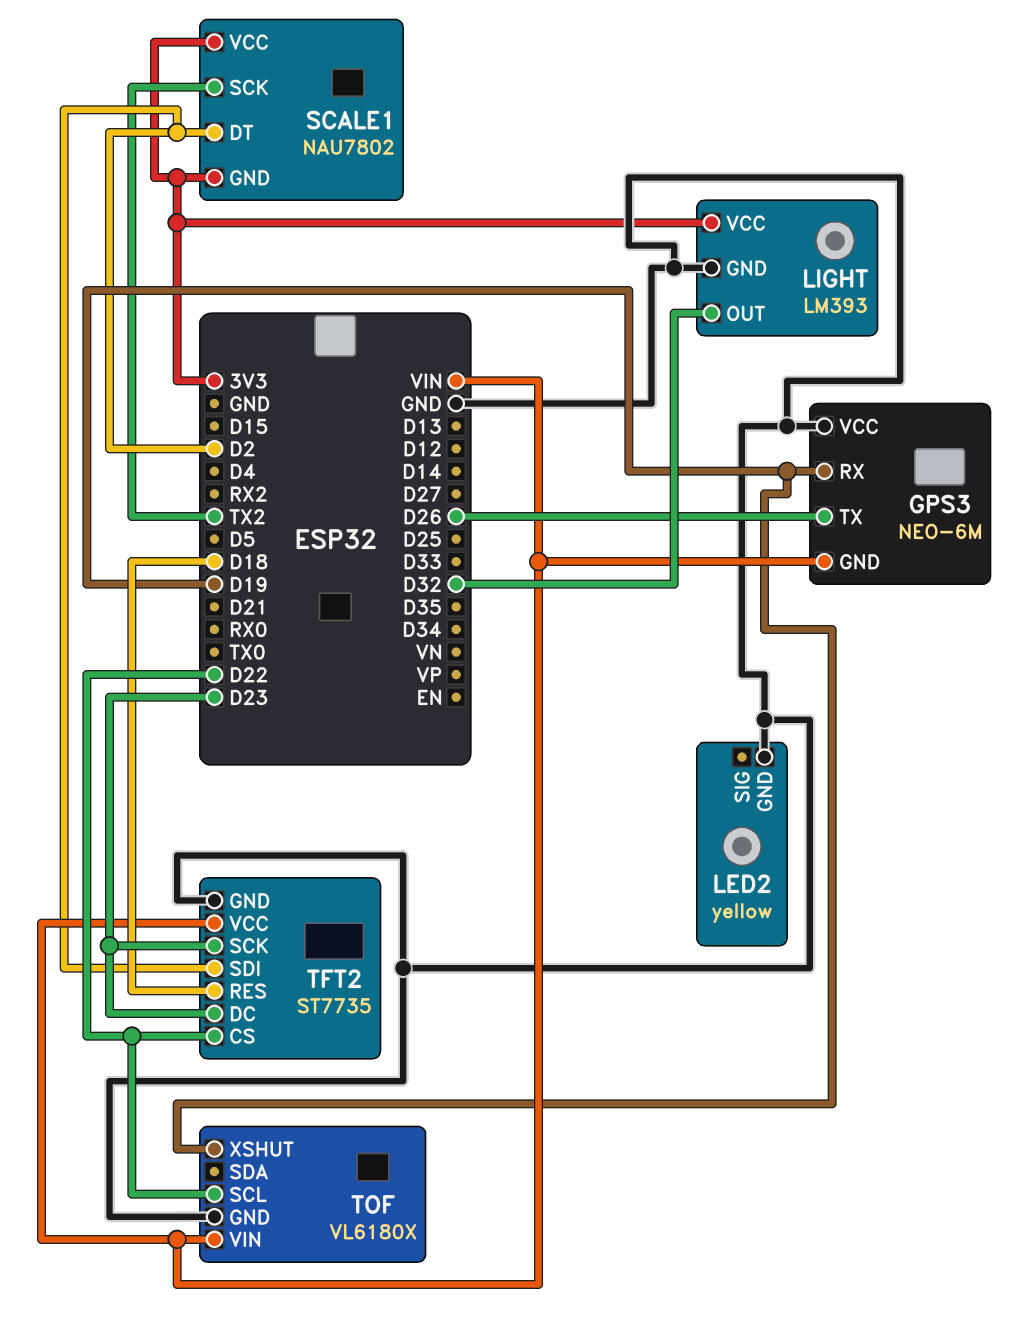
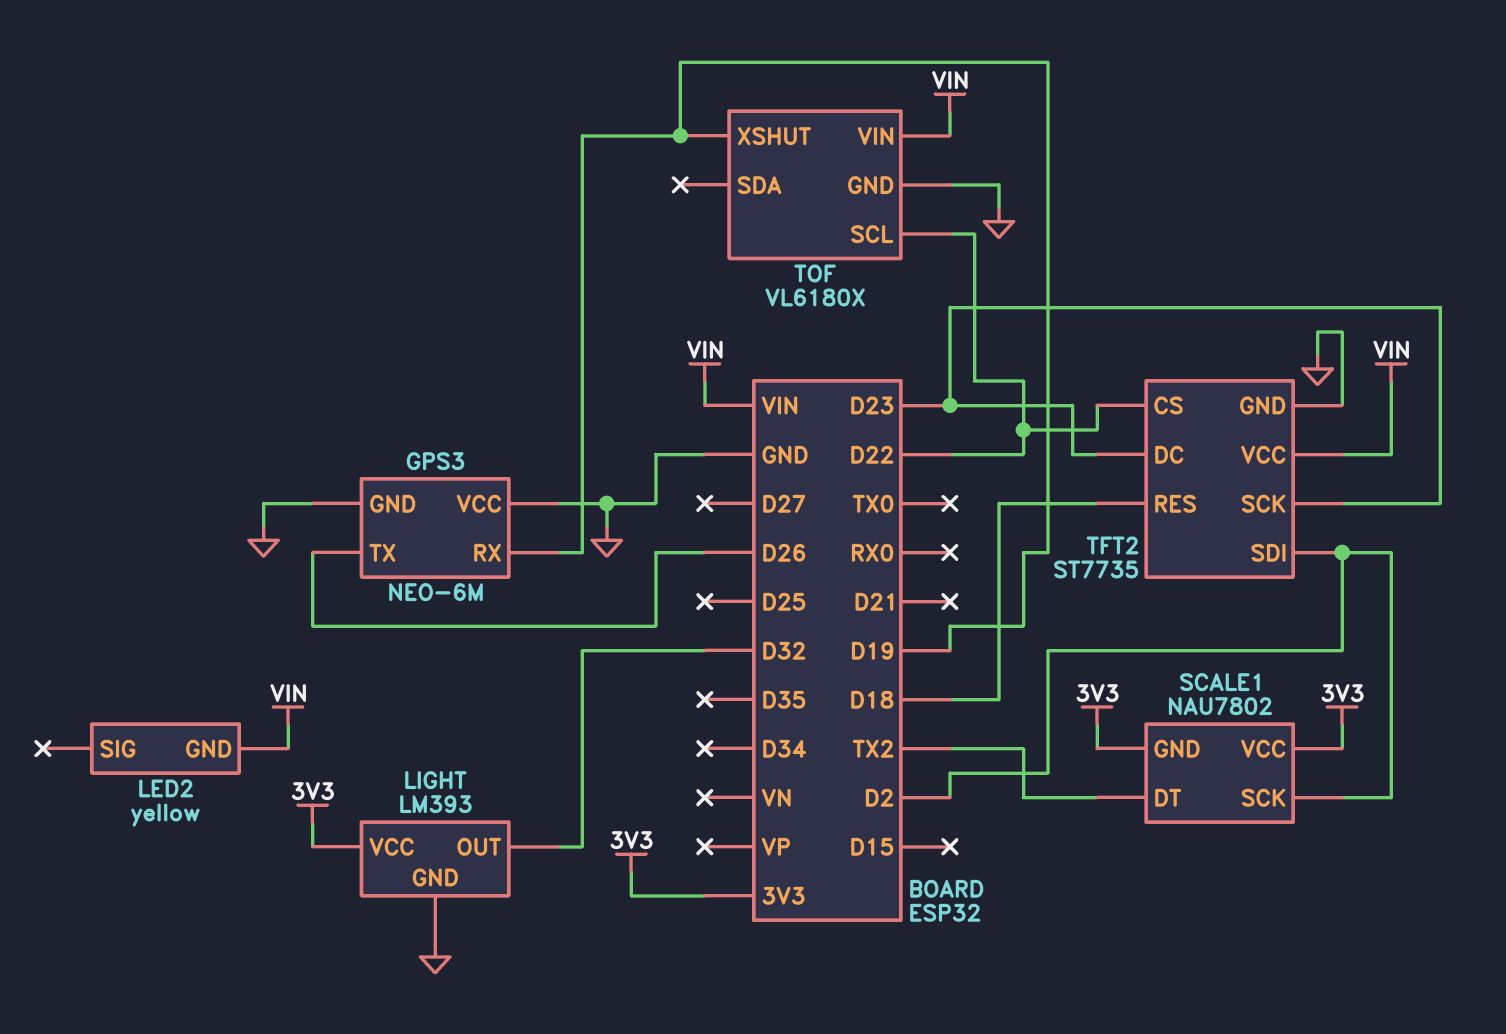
GPS3 pin GND: VIN -> GND
LED2 pin GND: GND -> VIN
SCALE1 pin DT: D2 -> TX2
SCALE1 pin SCK: TX2 -> D2

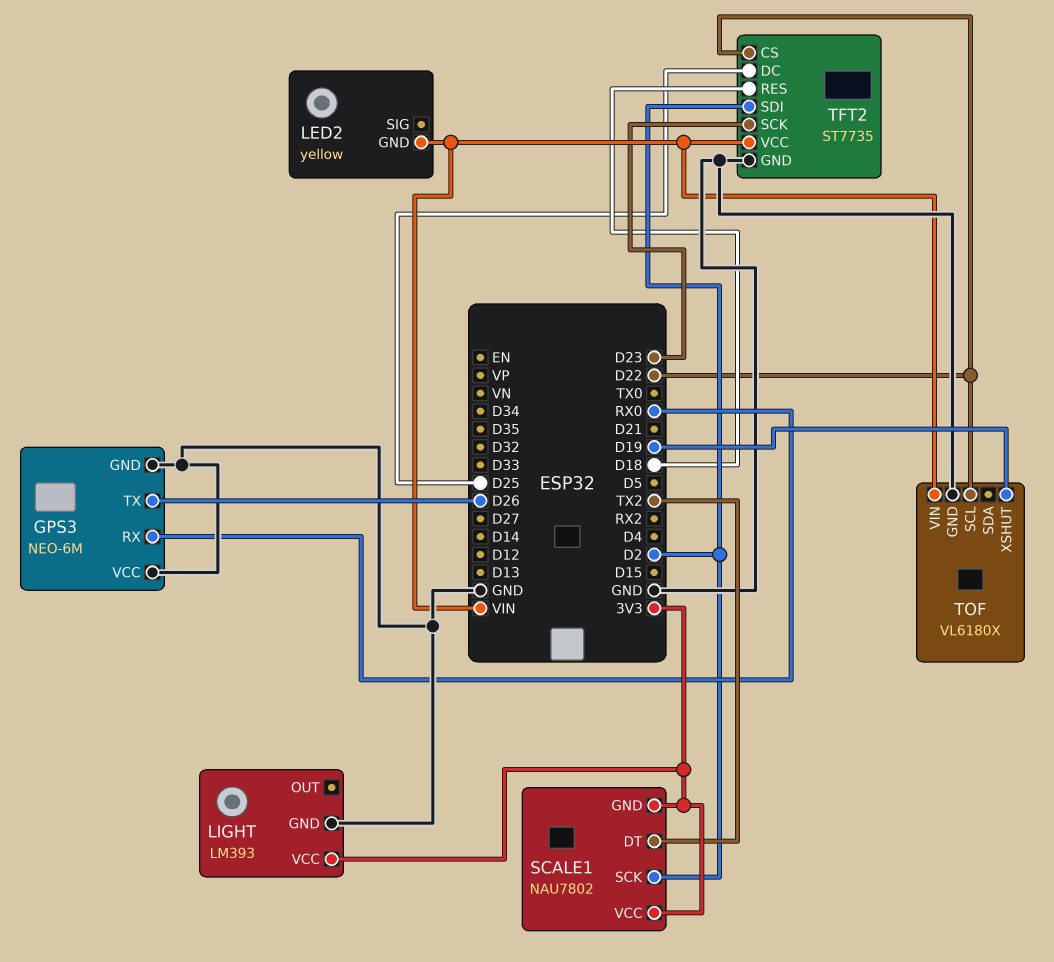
GPS3 pin RX: D19 -> RX0
LIGHT pin OUT: D32 -> none
TFT2 pin DC: D23 -> D25

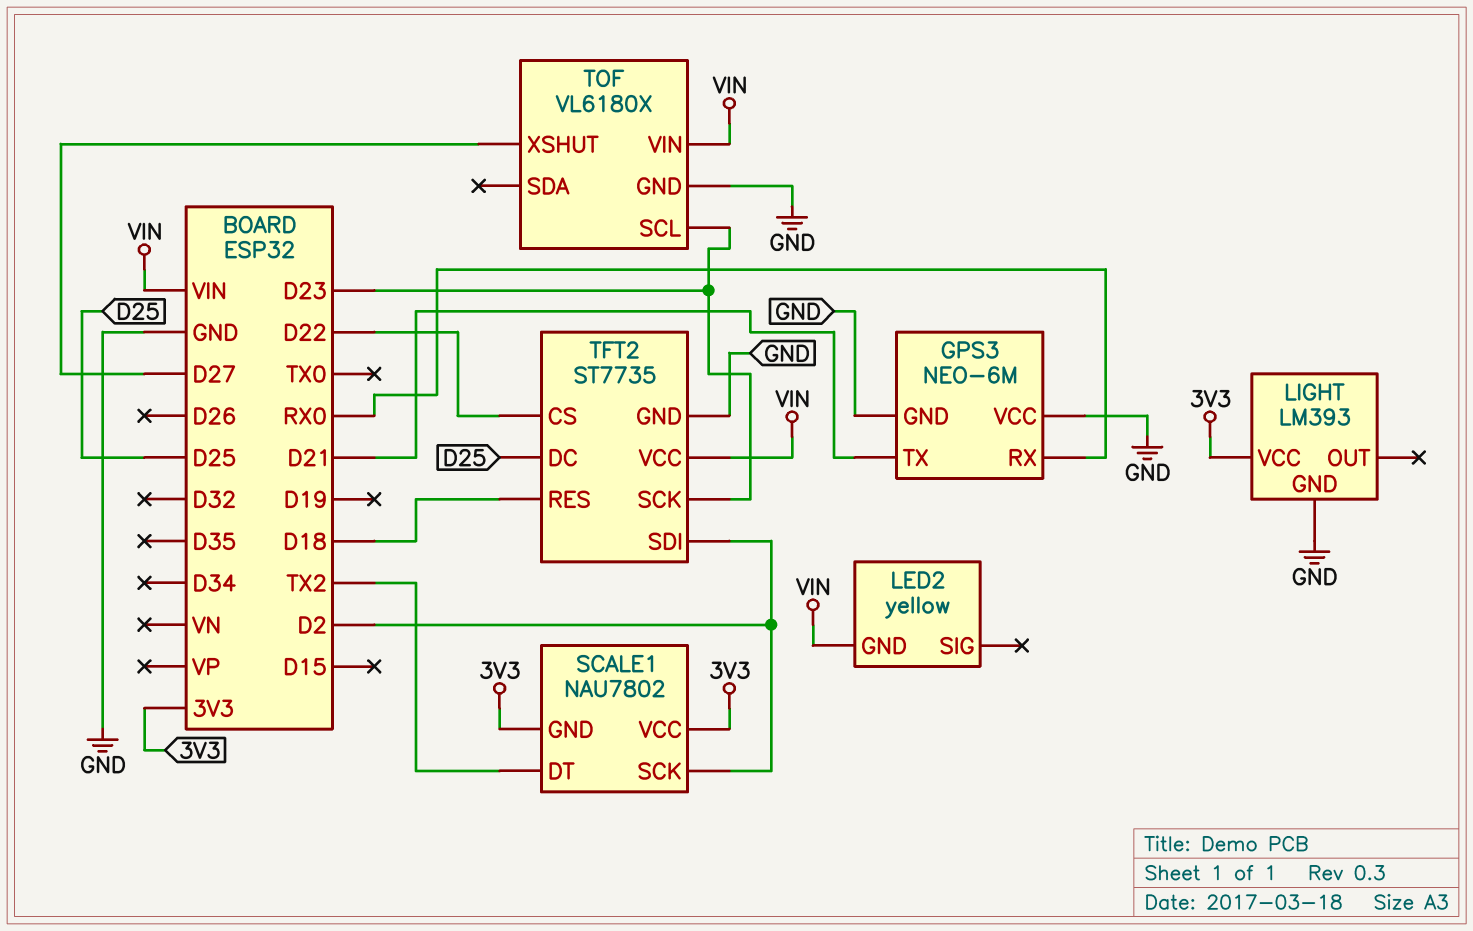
GPS3 pin TX: D26 -> D21
TOF pin SCL: D22 -> D23
TOF pin XSHUT: D19 -> D27

